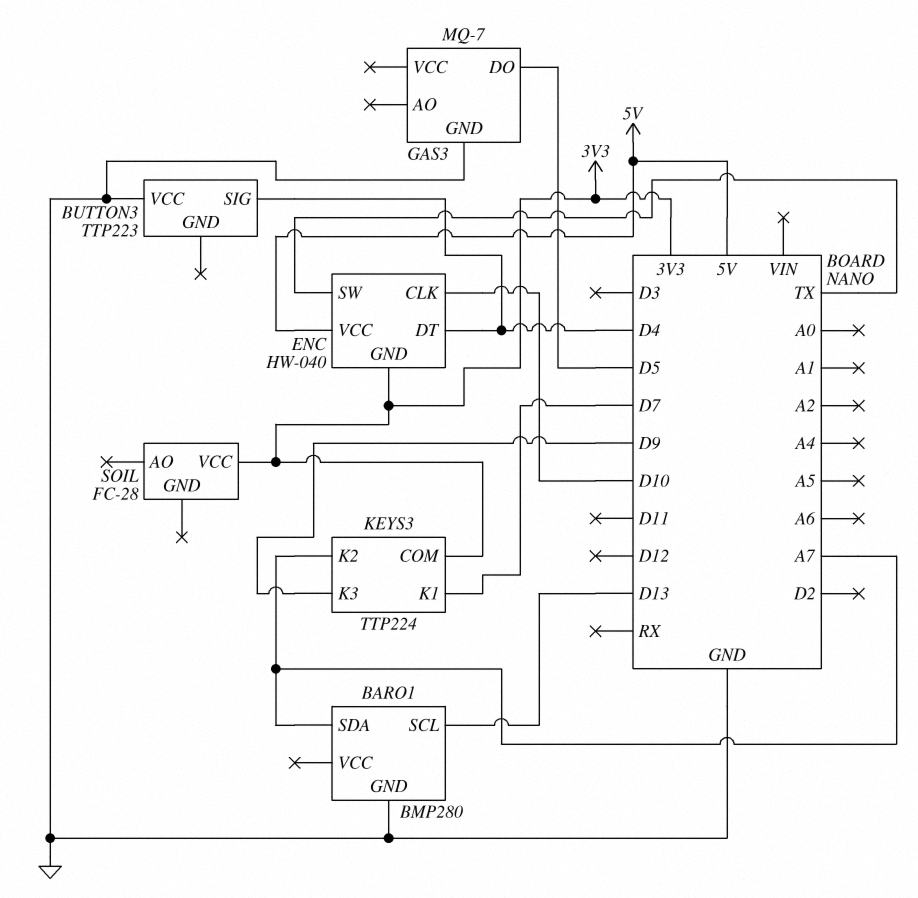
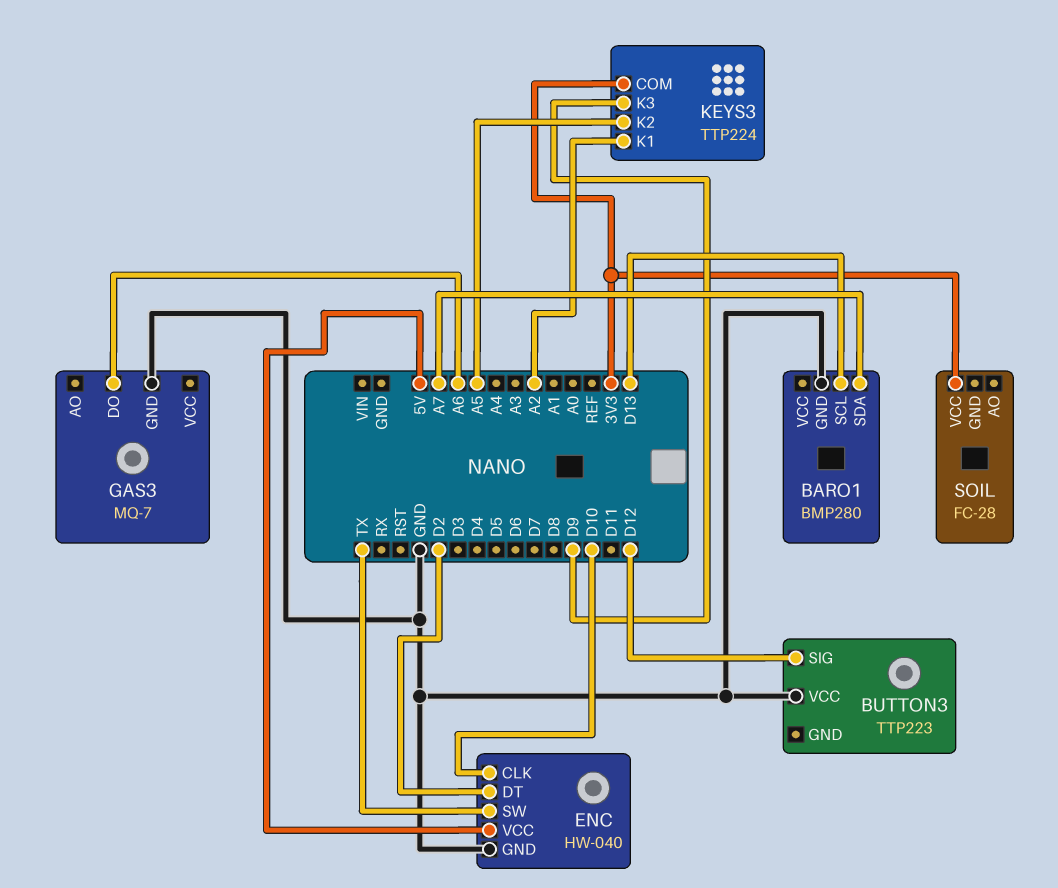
BUTTON3 pin SIG: D4 -> D12
ENC pin DT: D4 -> D2
ENC pin GND: 3V3 -> GND
GAS3 pin DO: D5 -> A6
KEYS3 pin K1: D7 -> A2
KEYS3 pin K2: A7 -> A5

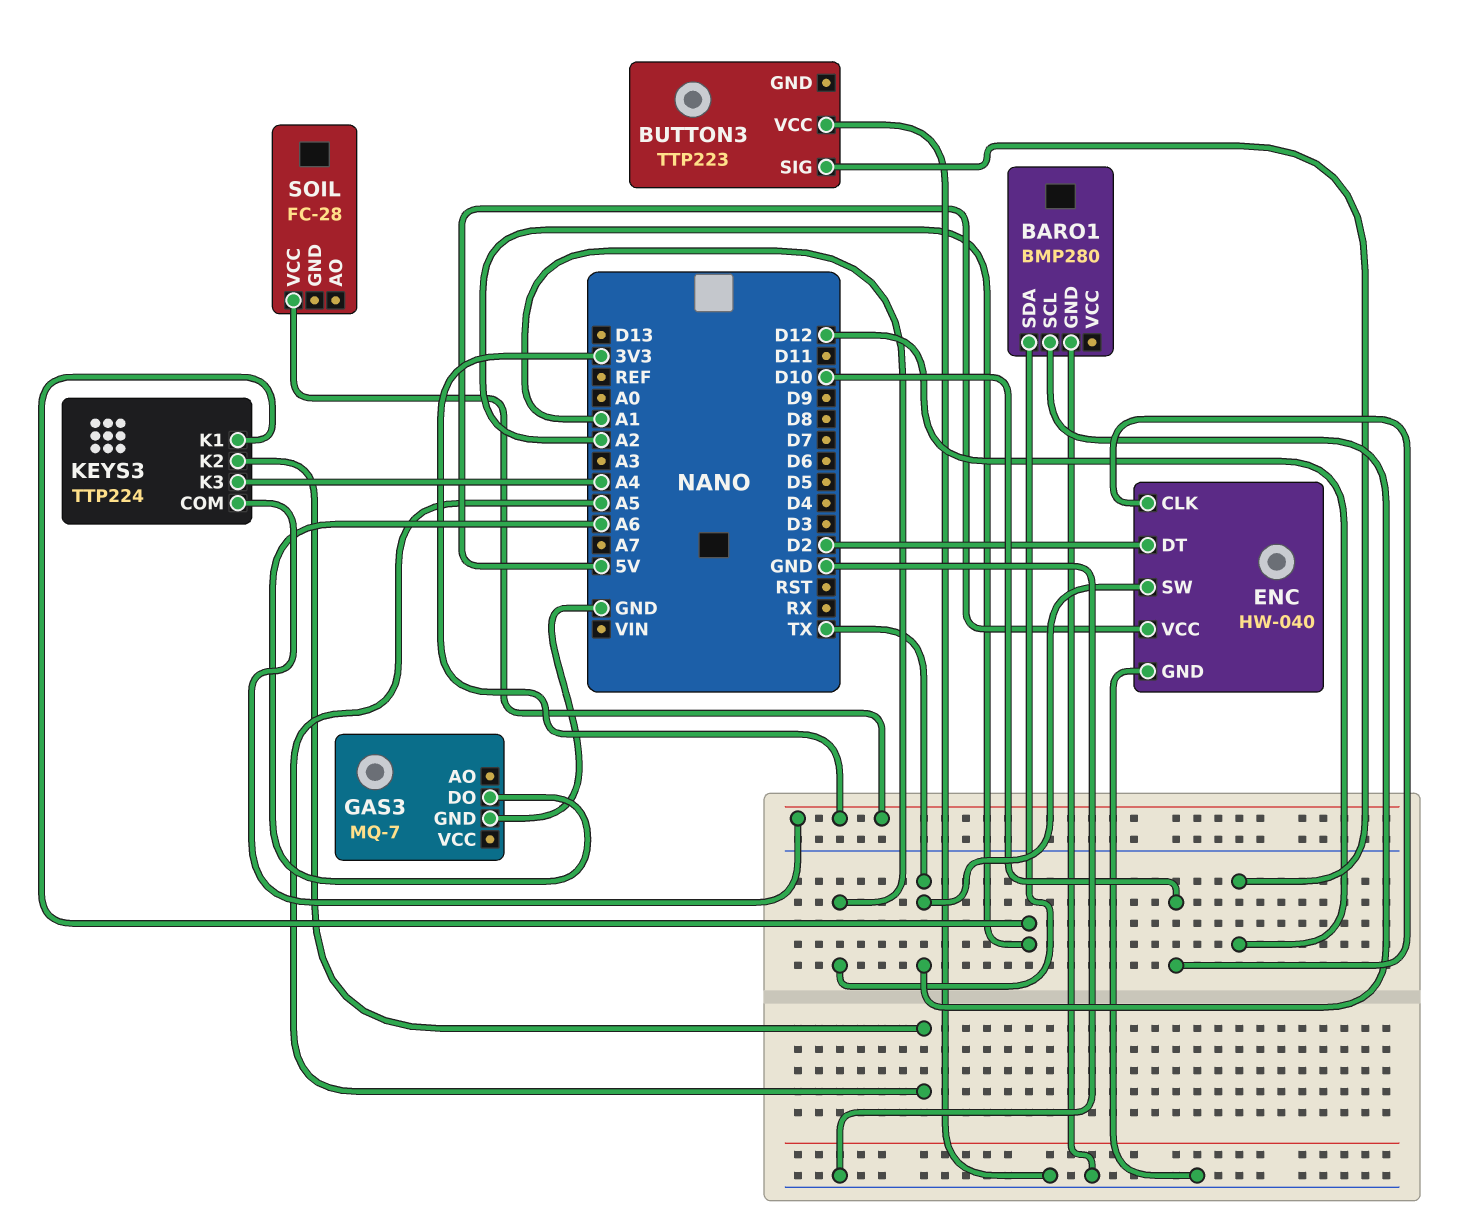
BARO1 pin SCL: D13 -> TX
BARO1 pin SDA: A7 -> A1
KEYS3 pin K3: D9 -> A4

